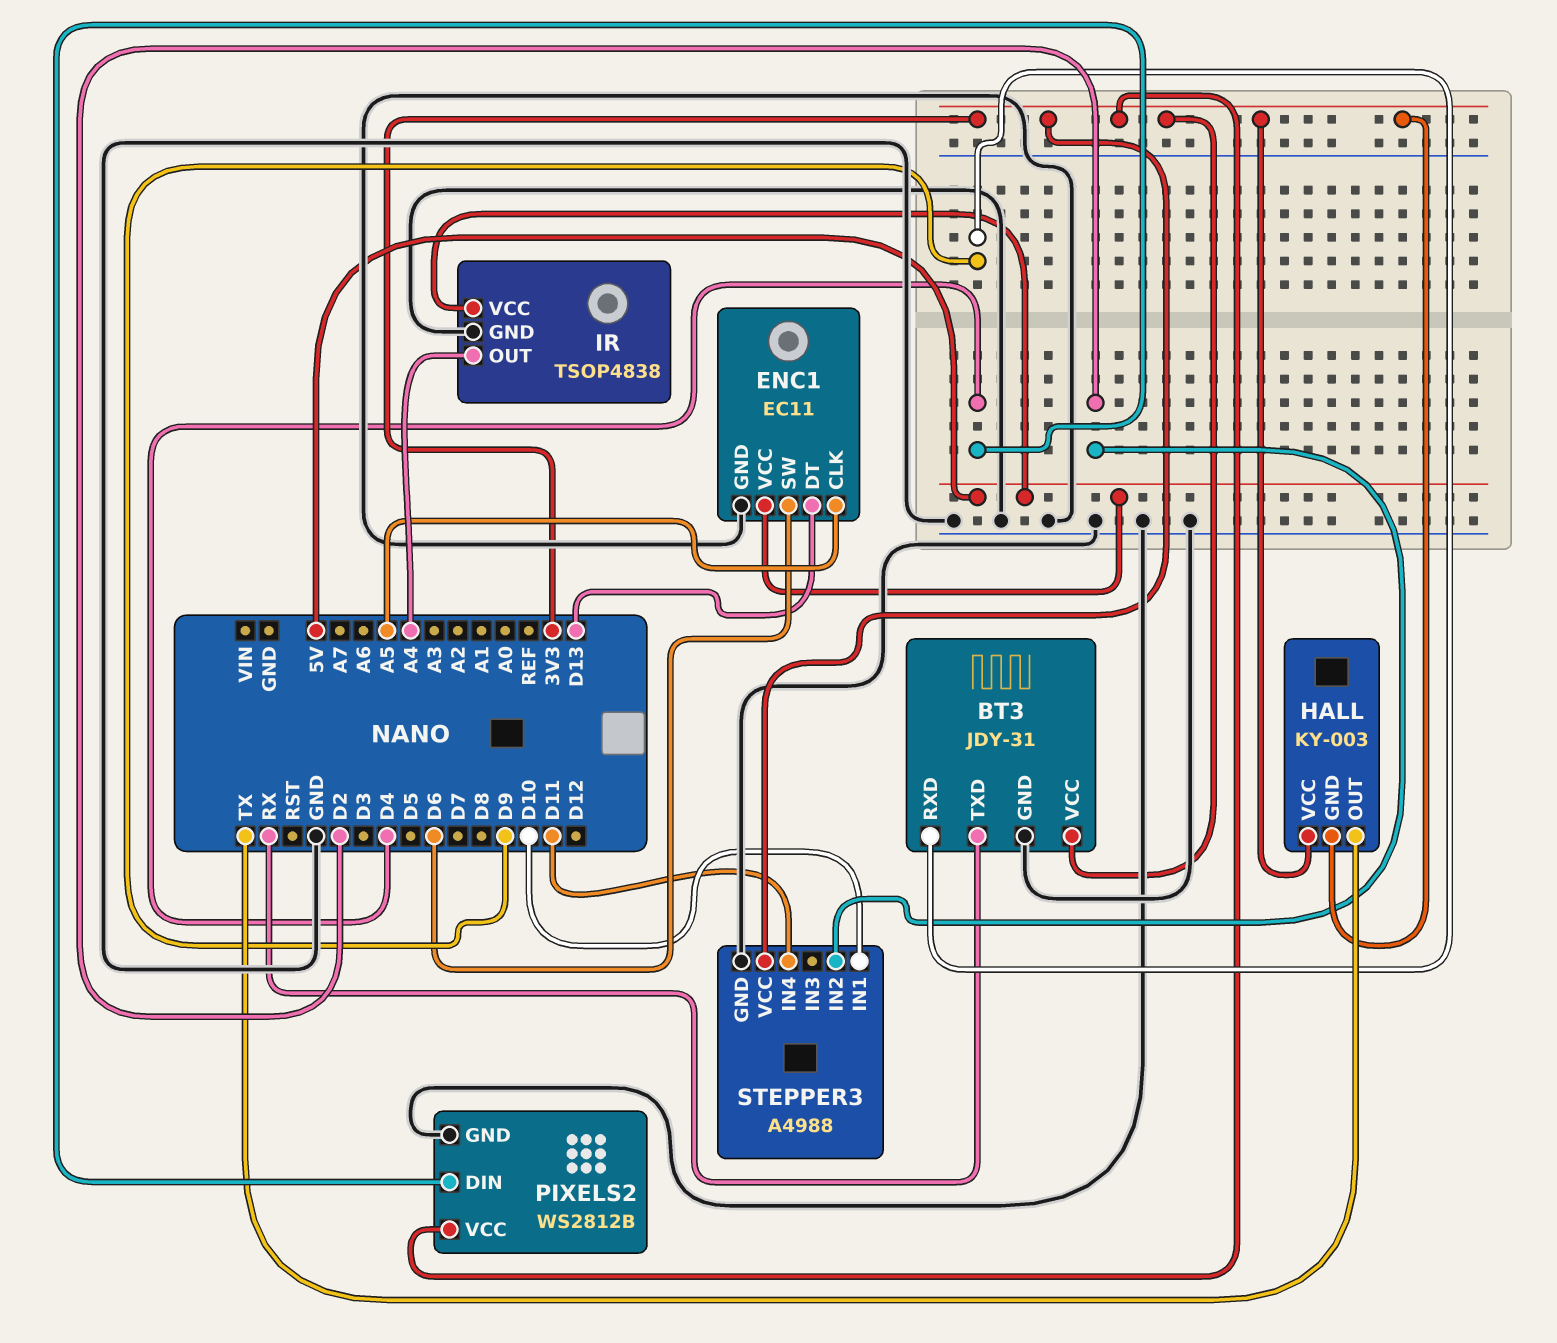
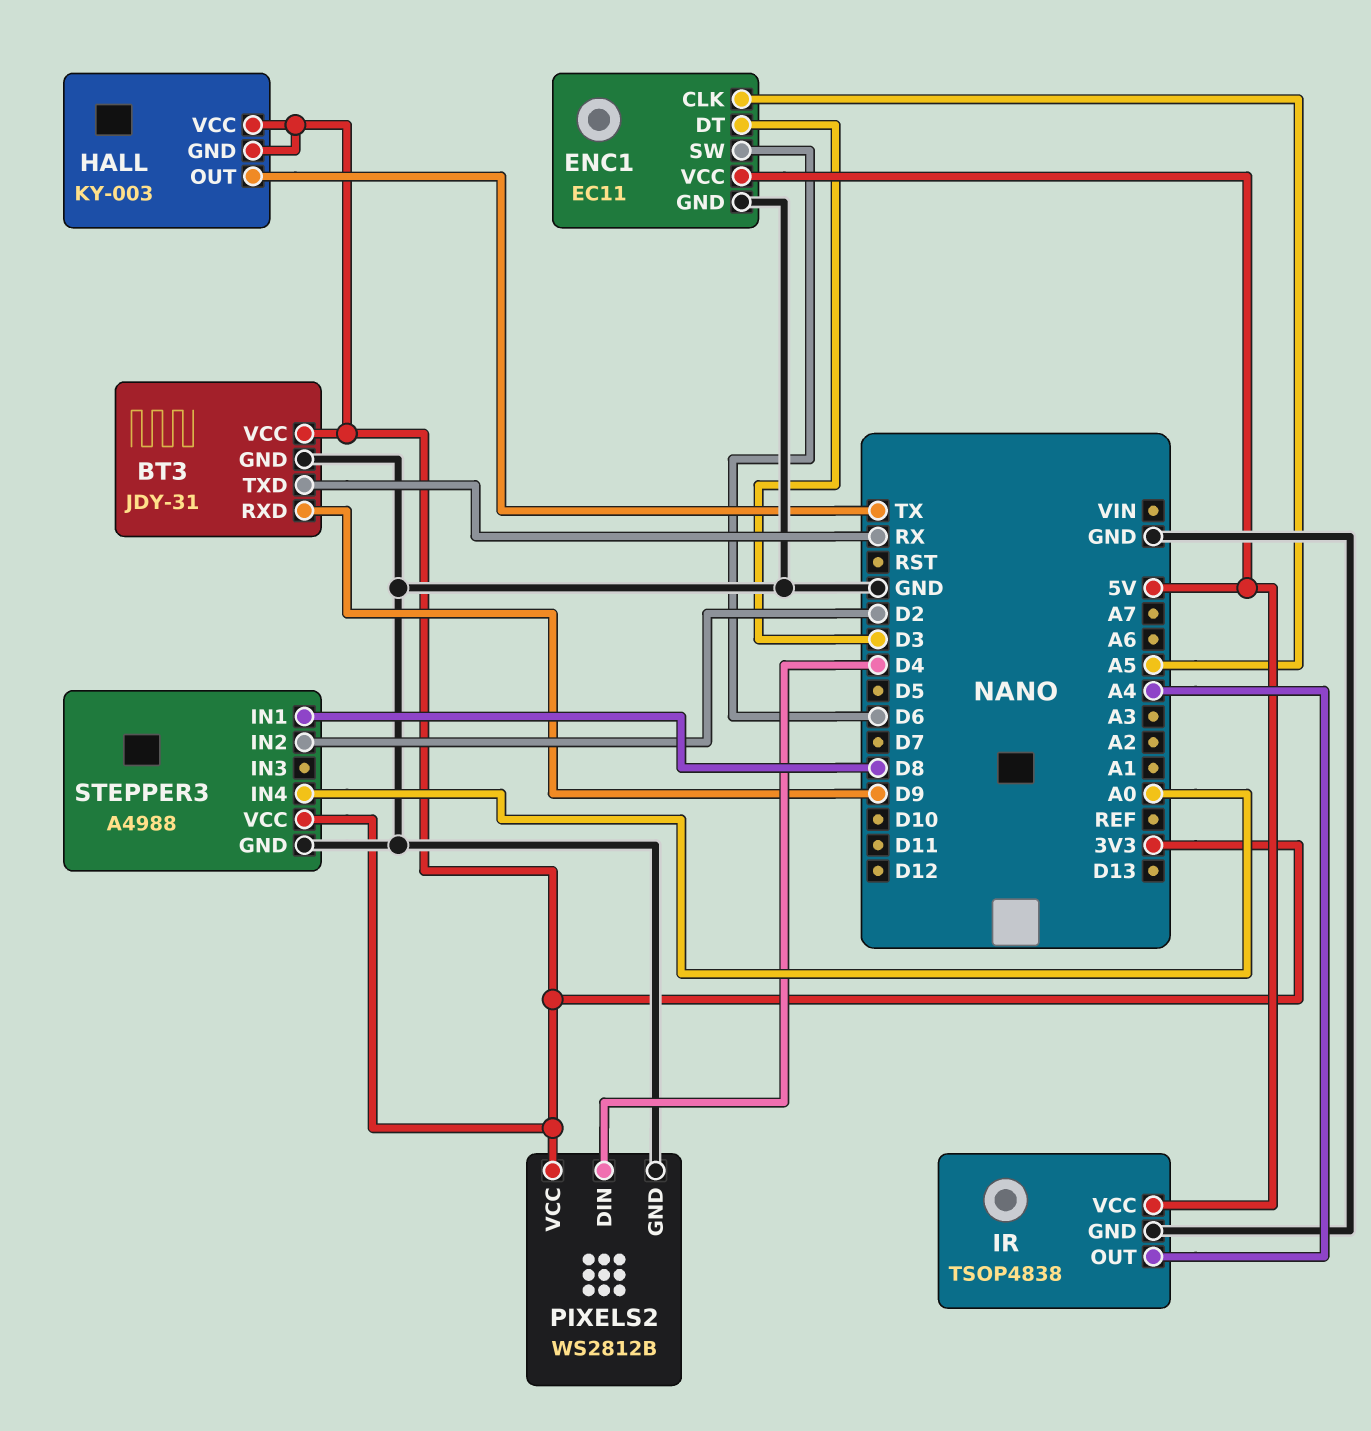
ENC1 pin DT: D13 -> D3
STEPPER3 pin IN1: D10 -> D8
STEPPER3 pin IN4: D11 -> A0

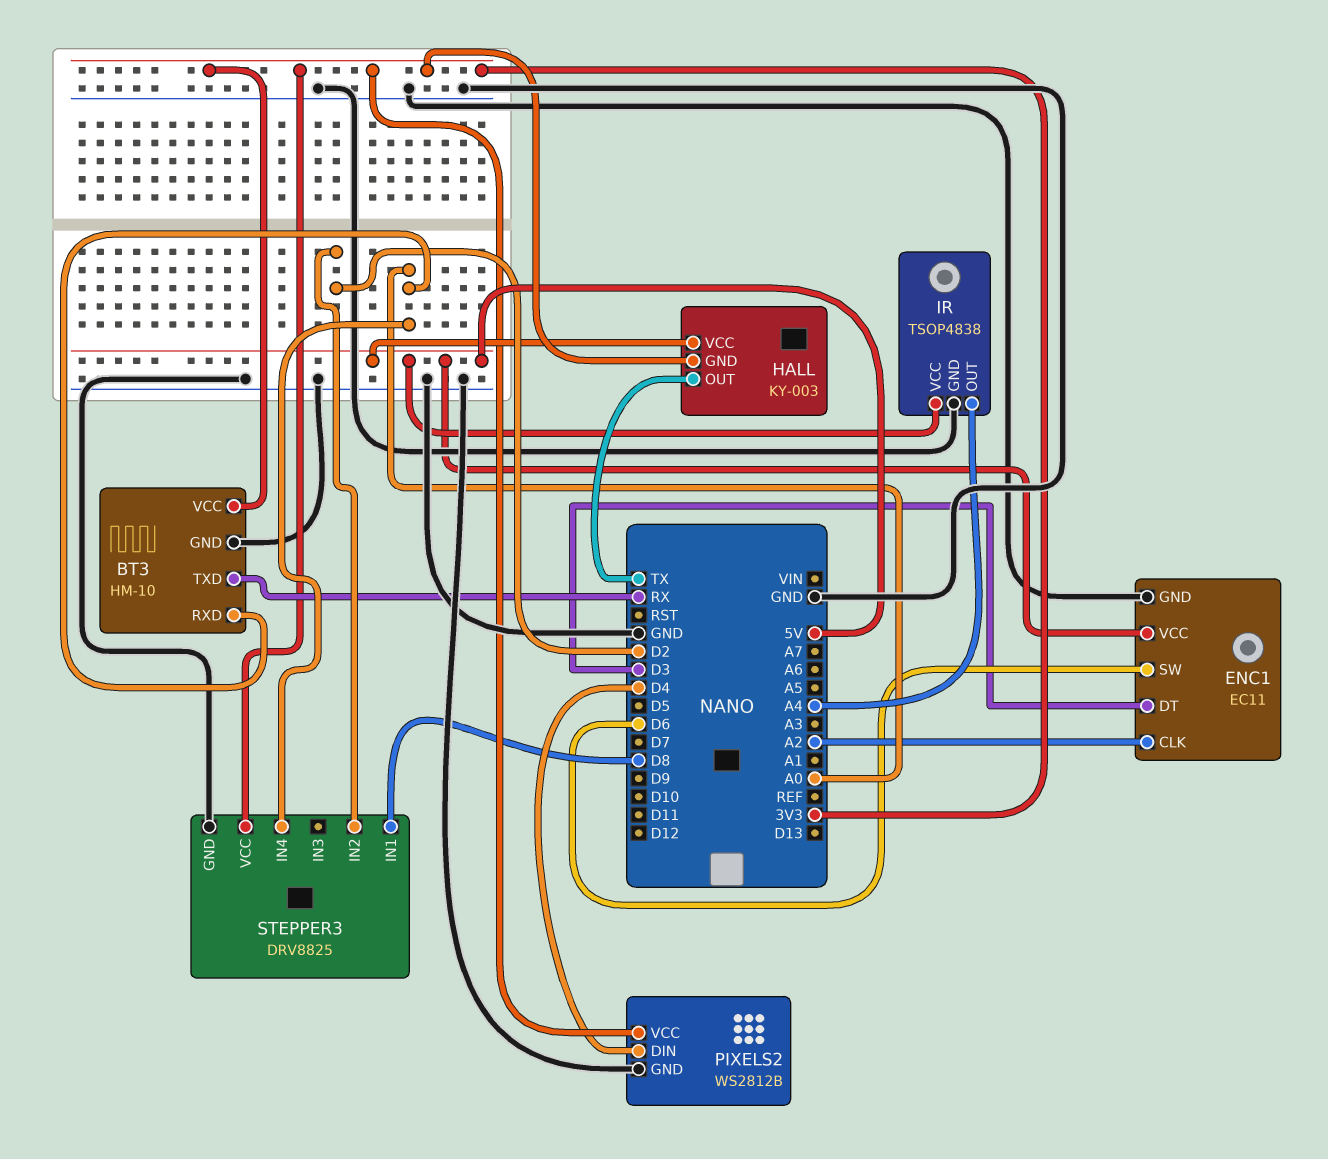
BT3: JDY-31 -> HM-10
BT3 pin RXD: D9 -> A0
ENC1 pin CLK: A5 -> A2
HALL pin VCC: 3V3 -> 5V
STEPPER3: A4988 -> DRV8825

